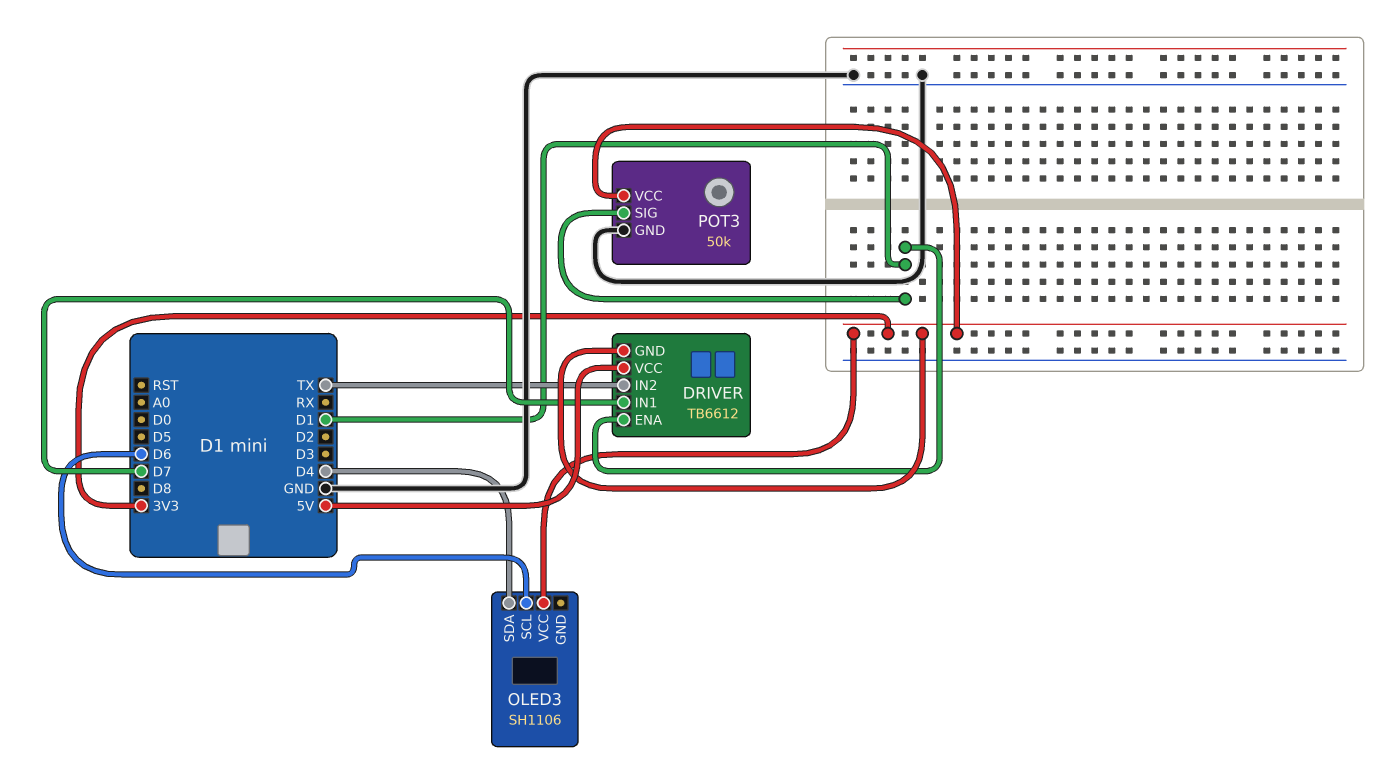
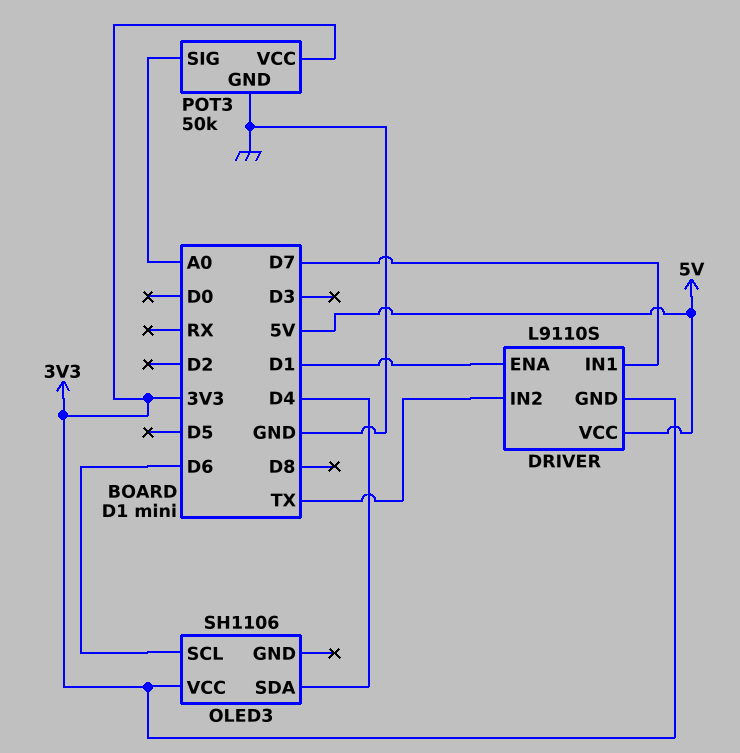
DRIVER: TB6612 -> L9110S
POT3 pin SIG: D1 -> A0

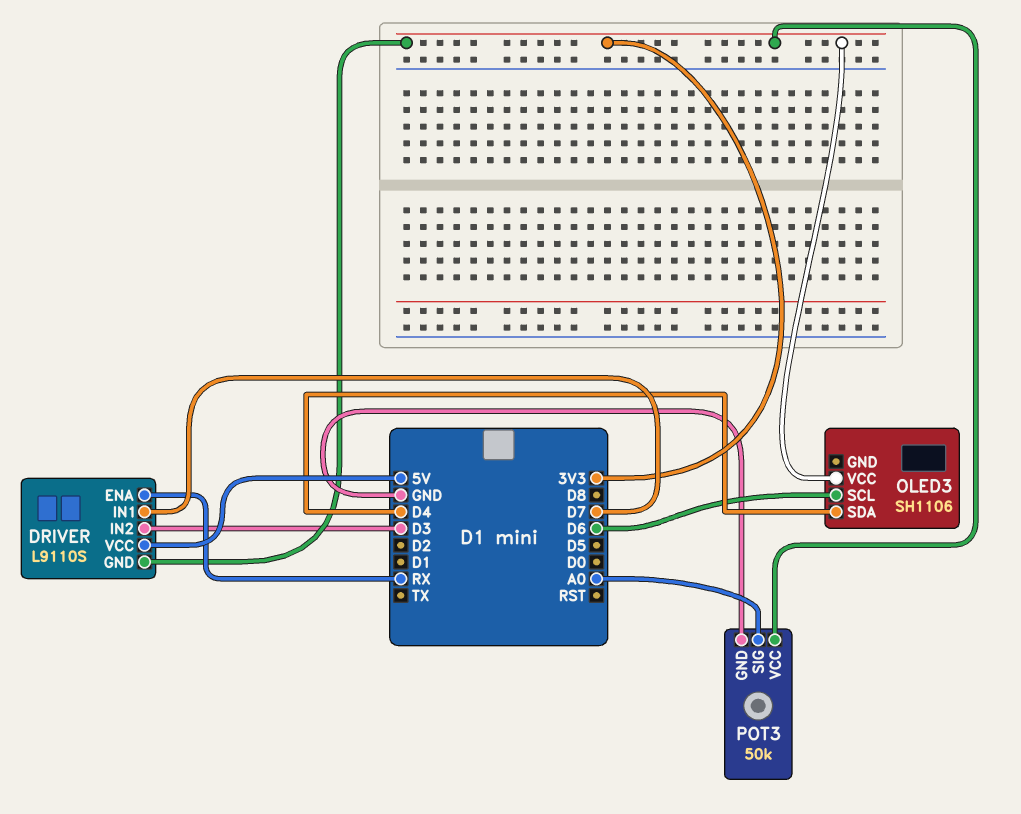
DRIVER pin ENA: D1 -> RX
DRIVER pin IN2: TX -> D3

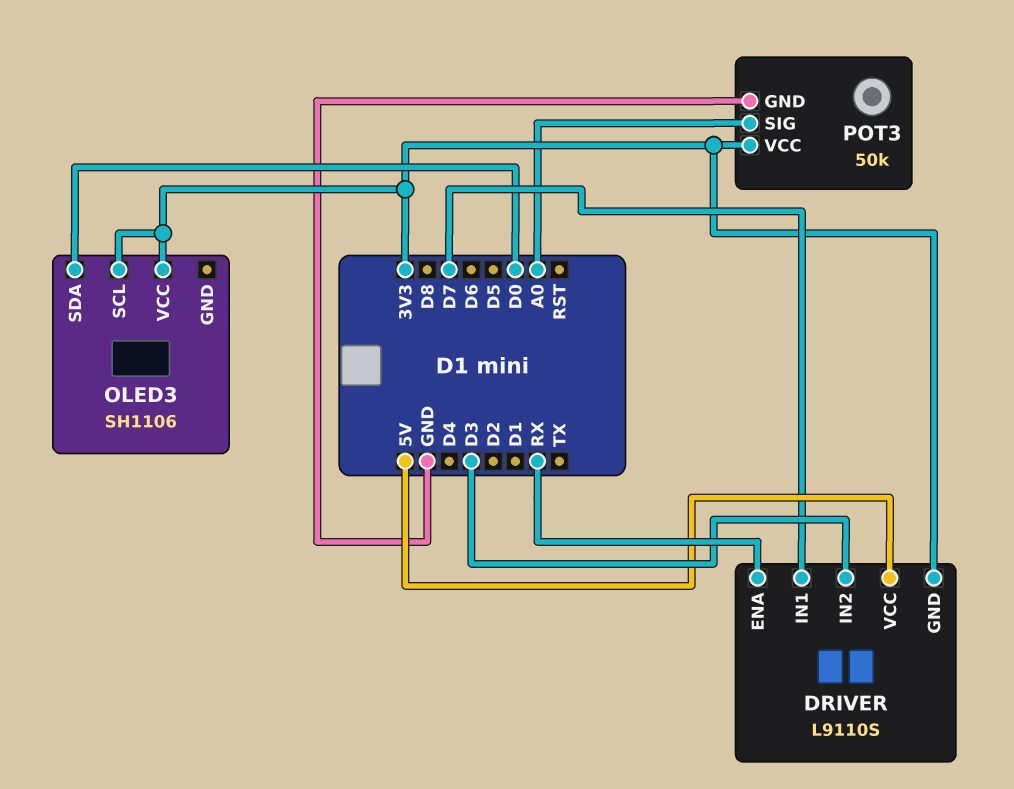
OLED3 pin SCL: D6 -> 3V3
OLED3 pin SDA: D4 -> D0

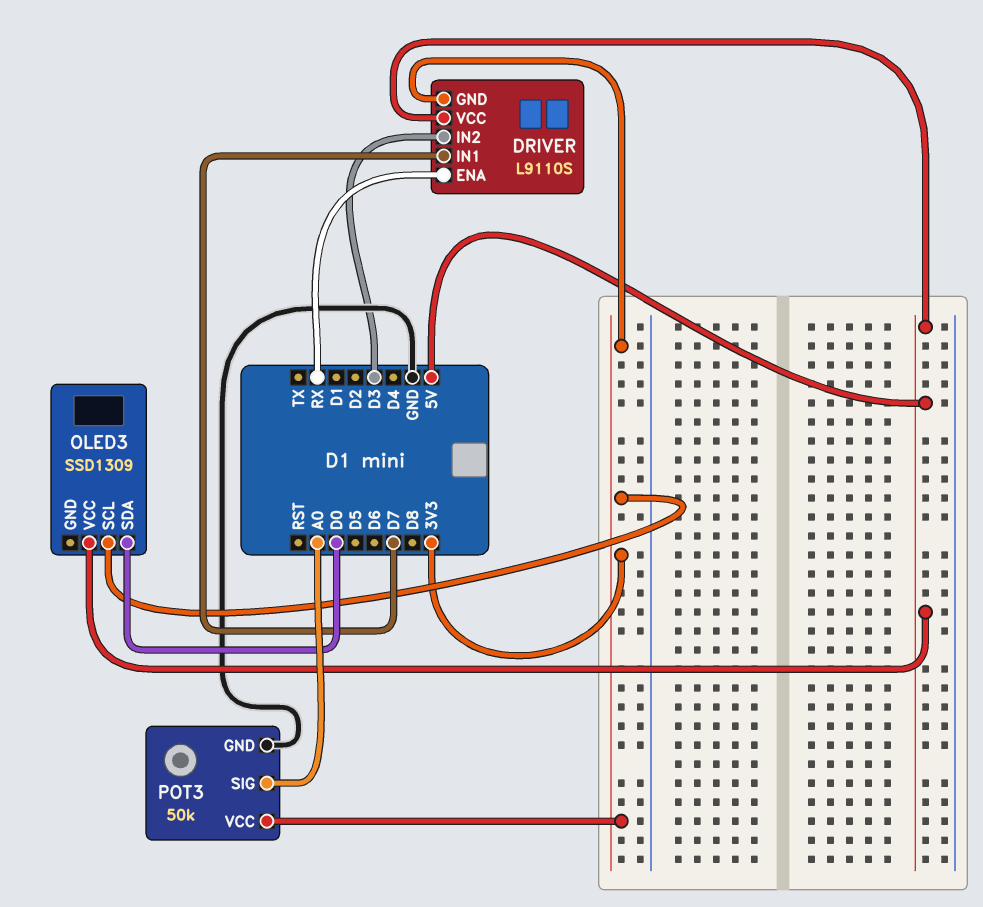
OLED3: SH1106 -> SSD1309
OLED3 pin VCC: 3V3 -> 5V

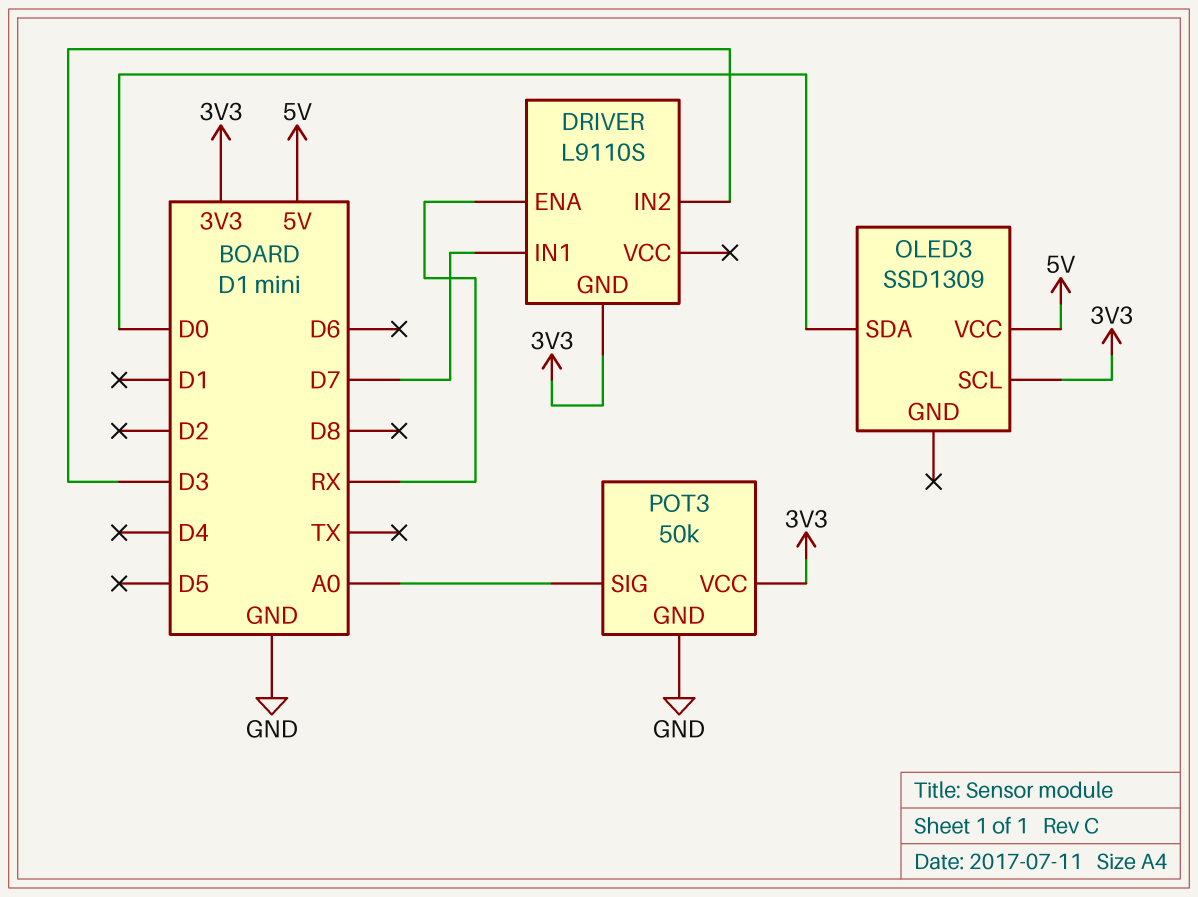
DRIVER pin VCC: 5V -> none

